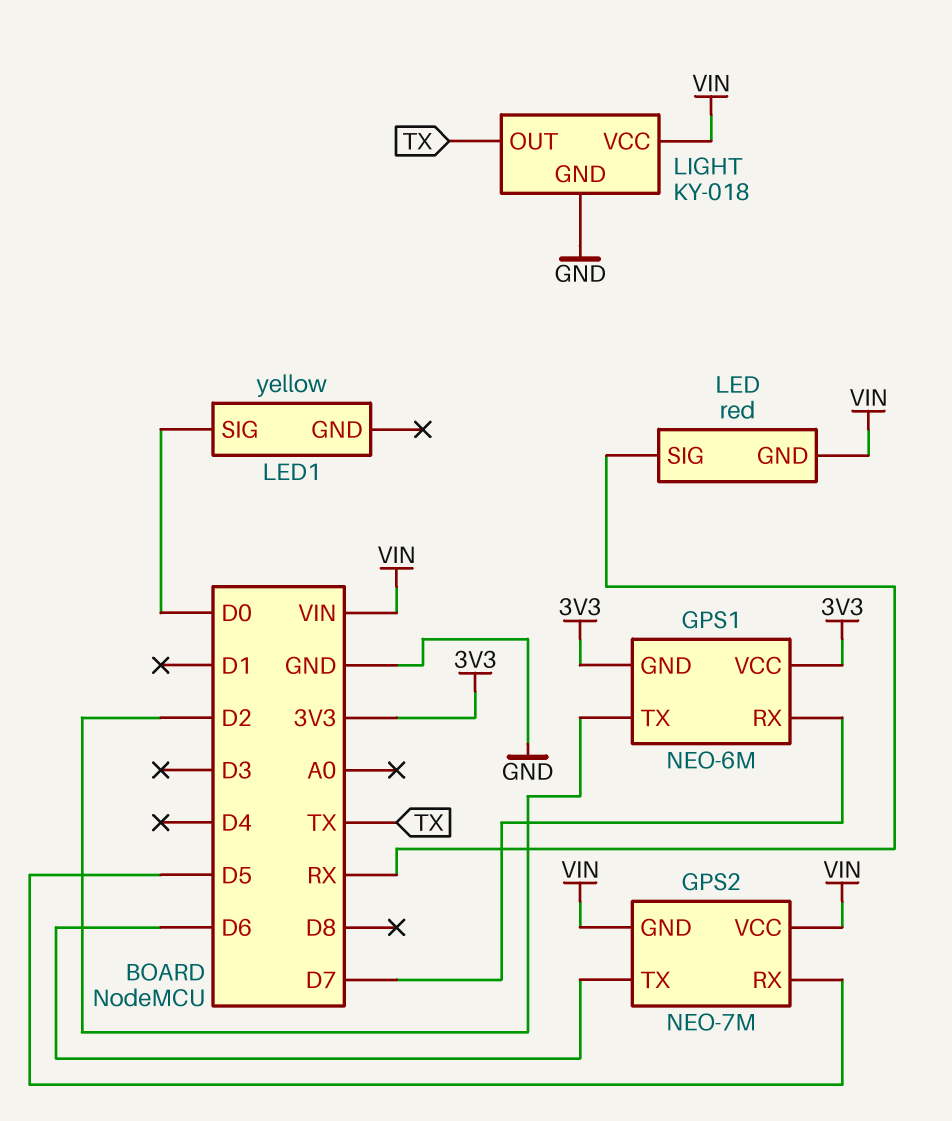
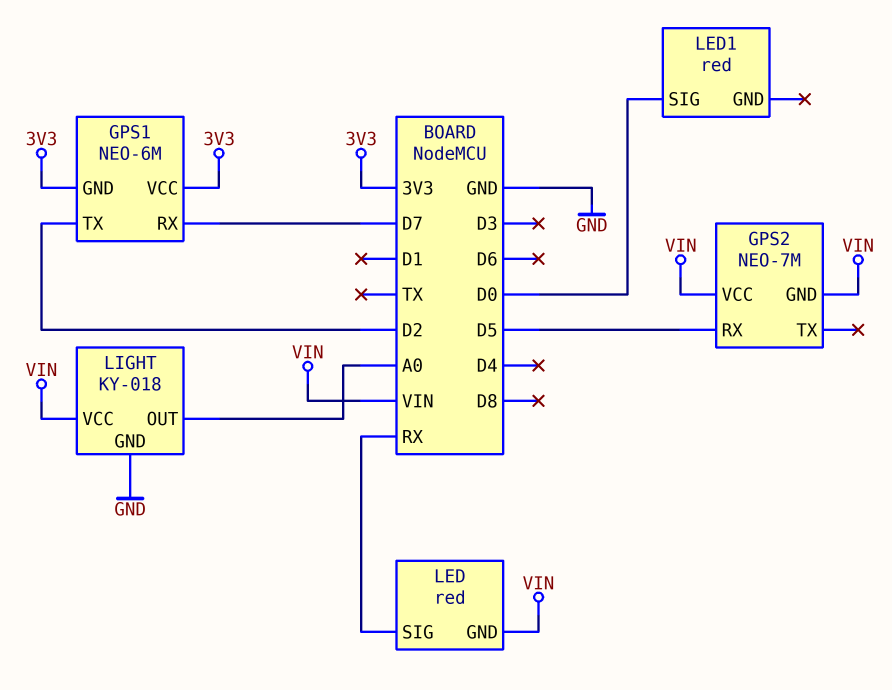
GPS2 pin TX: D6 -> none
LED1: yellow -> red
LIGHT pin OUT: TX -> A0

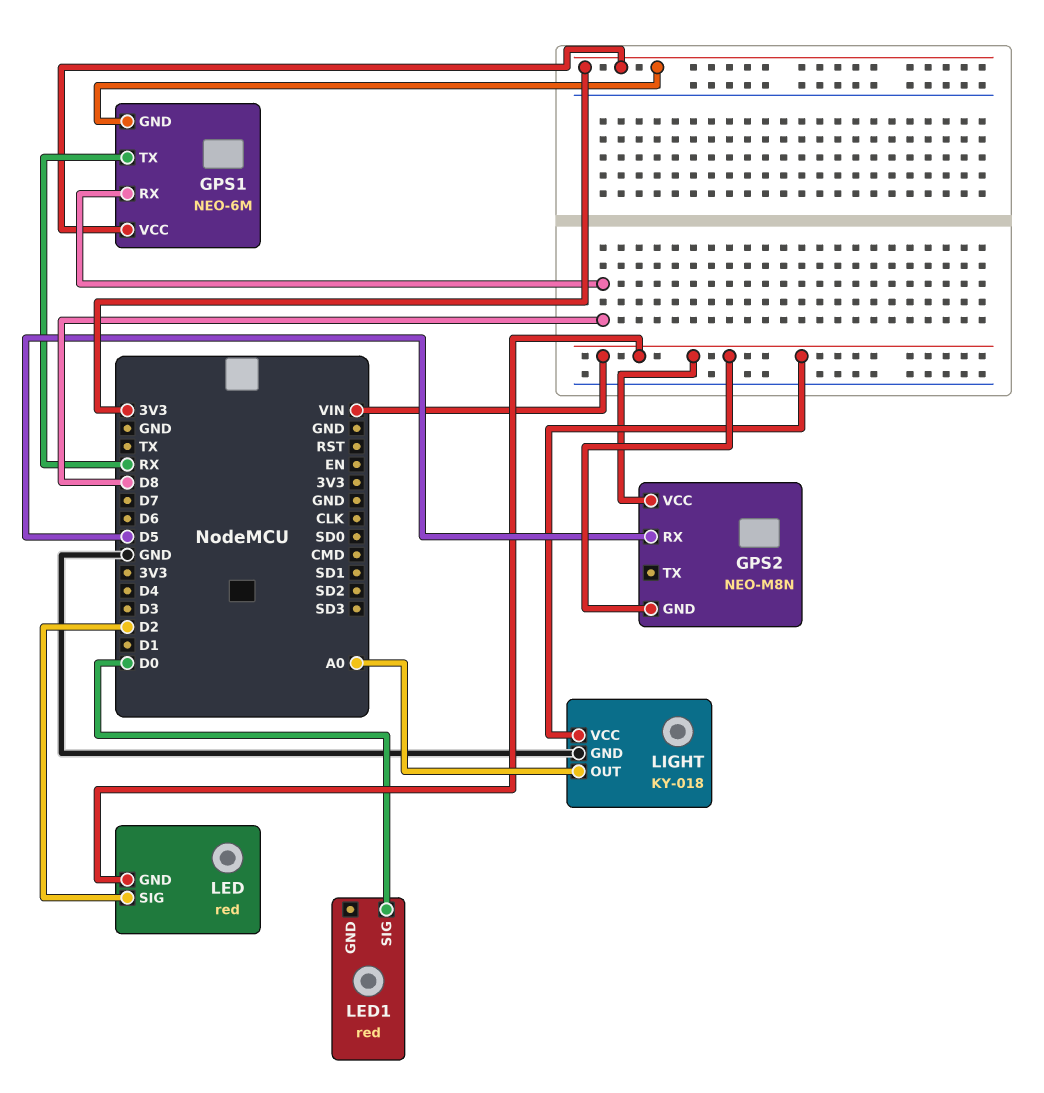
GPS1 pin RX: D7 -> D8
GPS1 pin TX: D2 -> RX
GPS2: NEO-7M -> NEO-M8N
LED pin SIG: RX -> D2

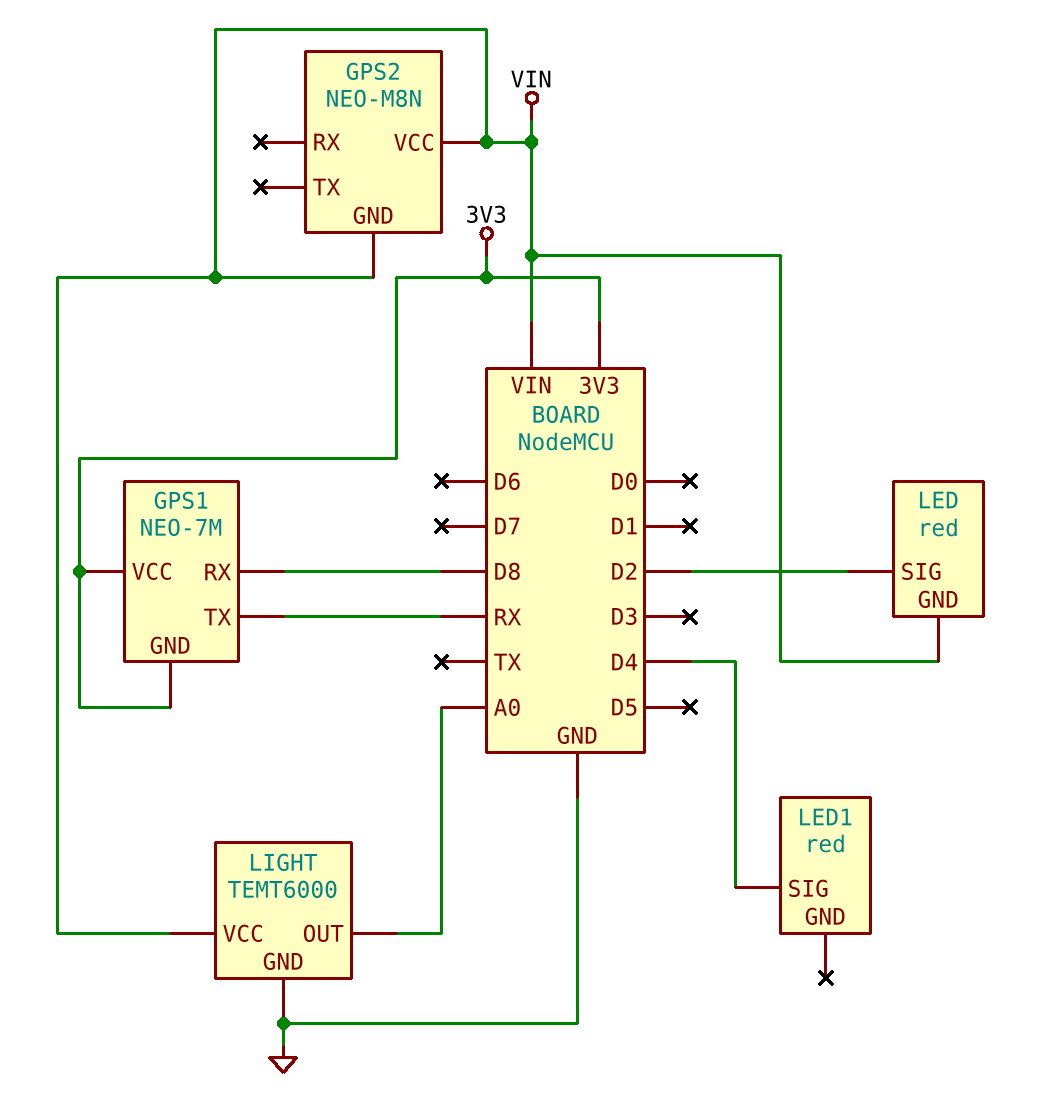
GPS1: NEO-6M -> NEO-7M
GPS2 pin RX: D5 -> none
LED1 pin SIG: D0 -> D4
LIGHT: KY-018 -> TEMT6000

